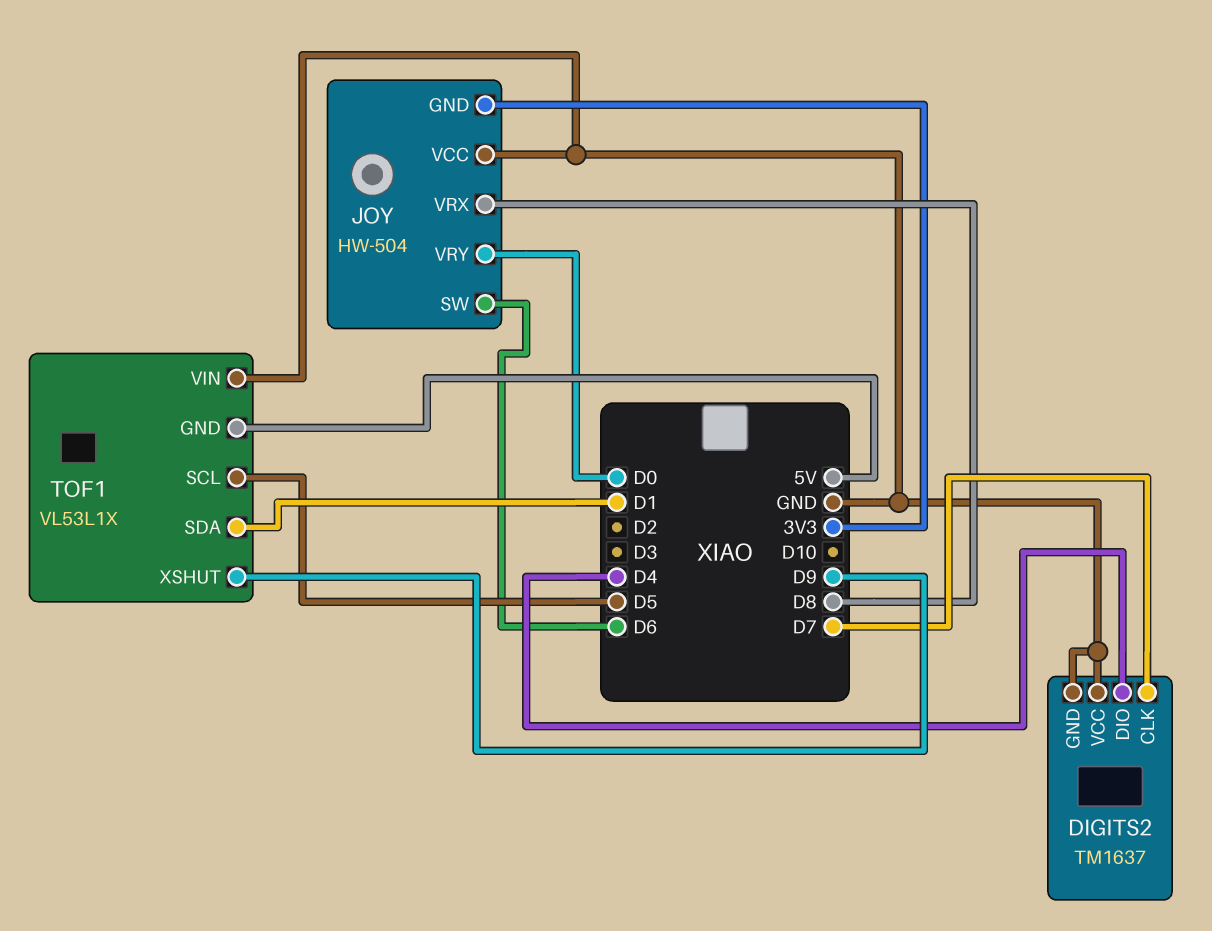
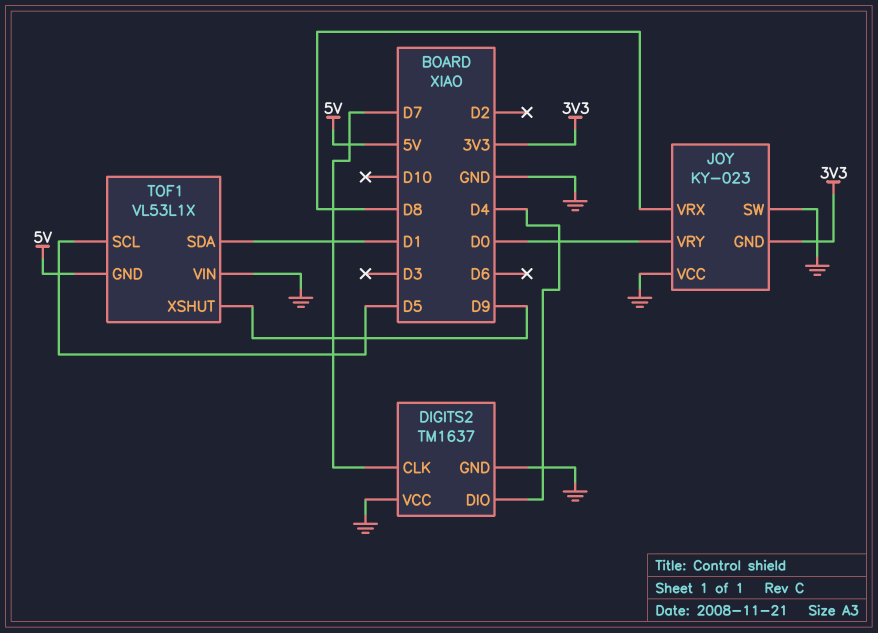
JOY: HW-504 -> KY-023
JOY pin SW: D6 -> GND

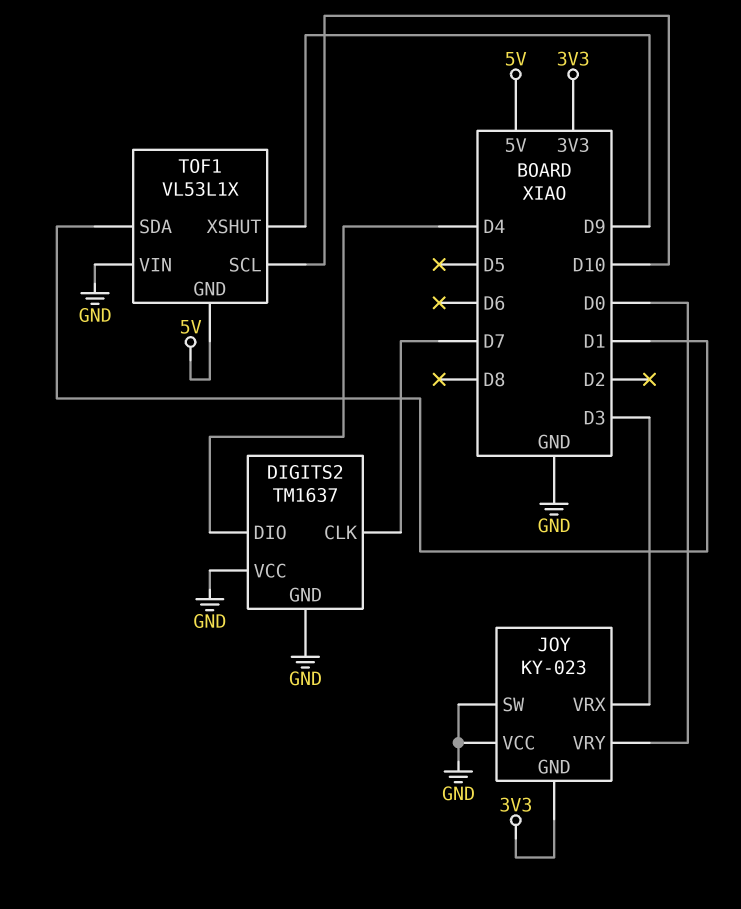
JOY pin VRX: D8 -> D3
TOF1 pin SCL: D5 -> D10

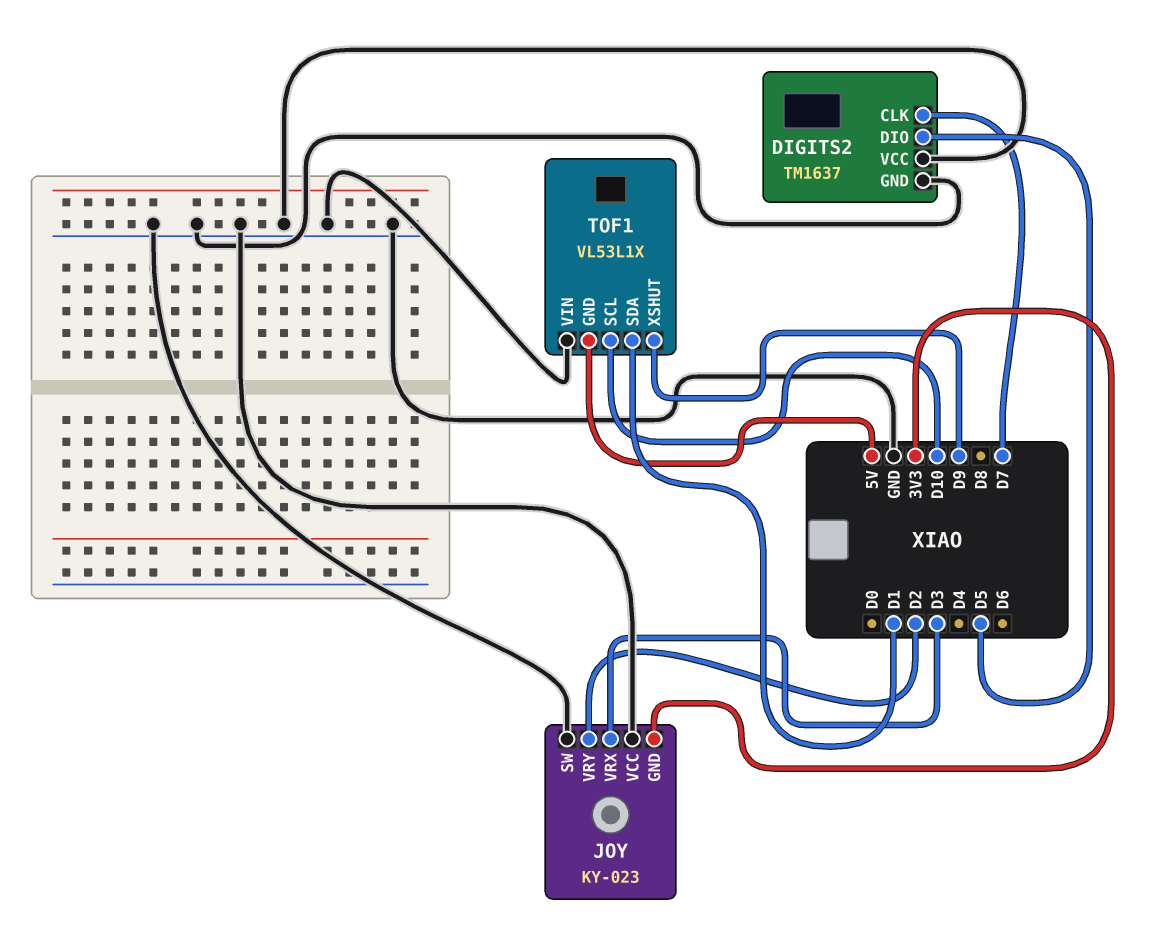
DIGITS2 pin DIO: D4 -> D5
JOY pin VRY: D0 -> D2

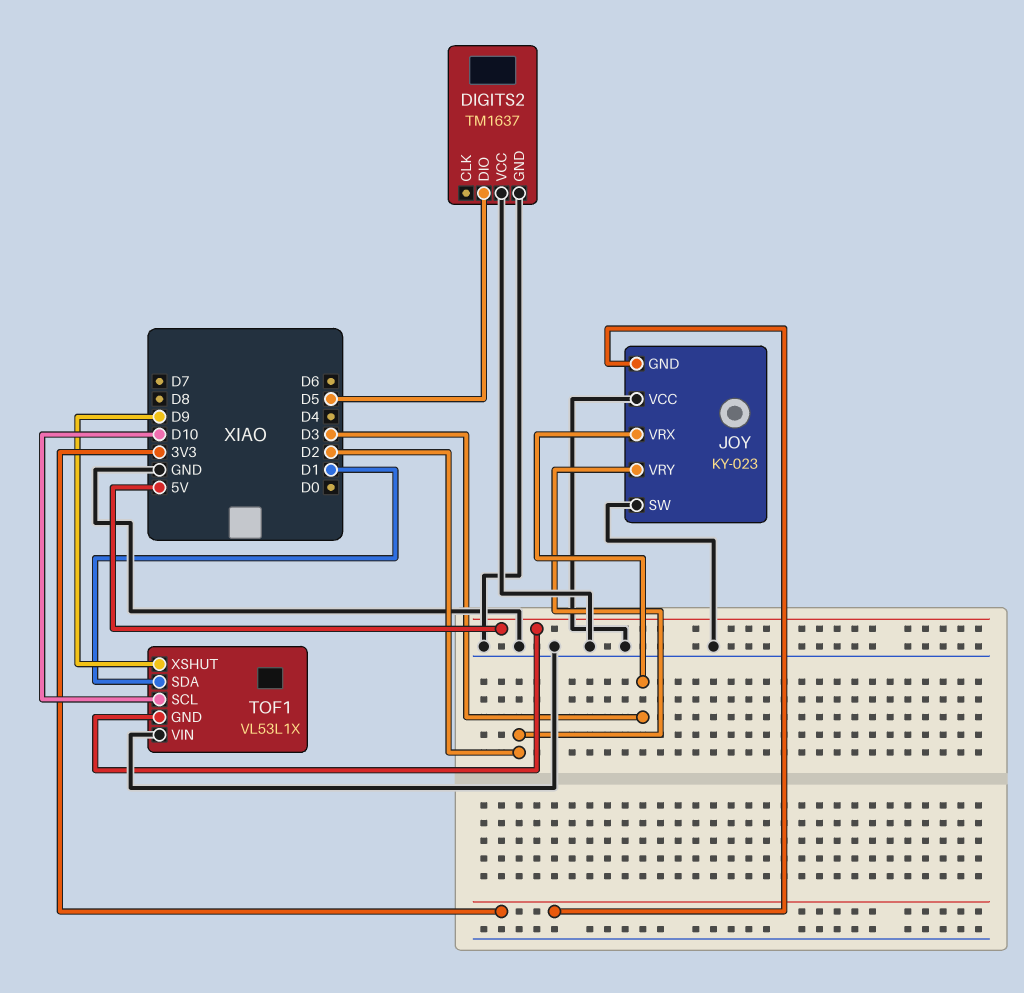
DIGITS2 pin CLK: D7 -> none

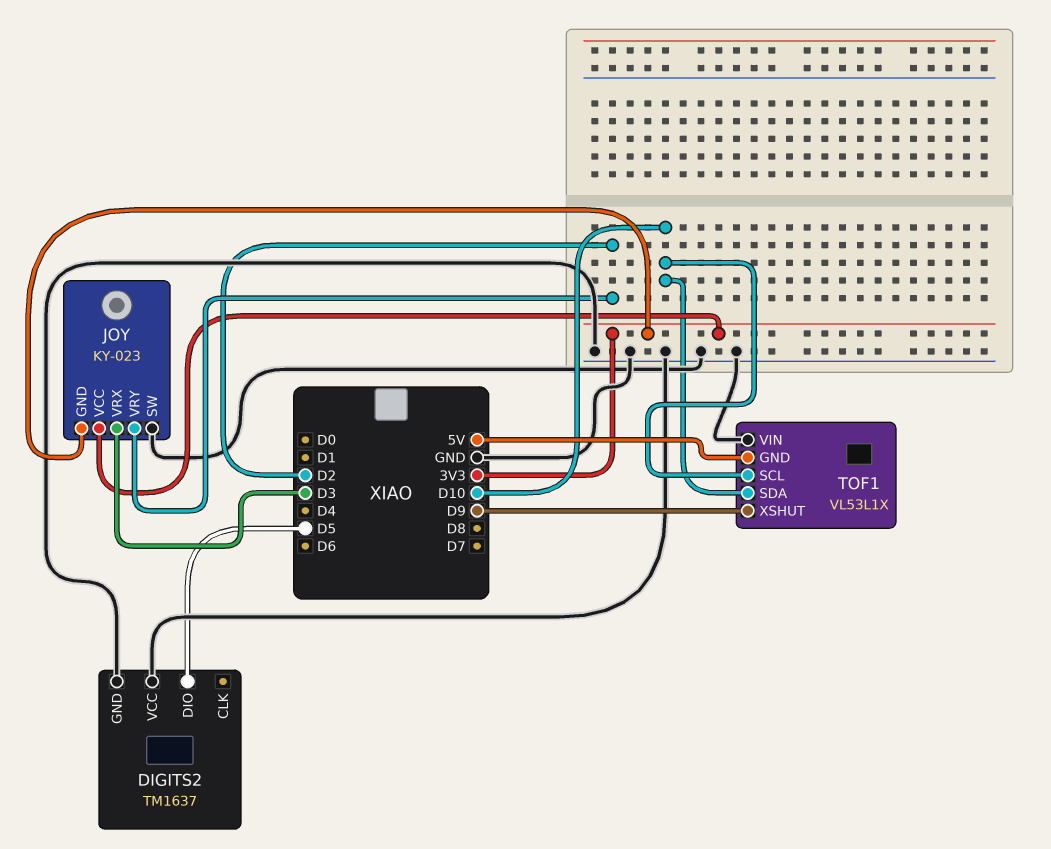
JOY pin VCC: GND -> 3V3
TOF1 pin SDA: D1 -> D10

